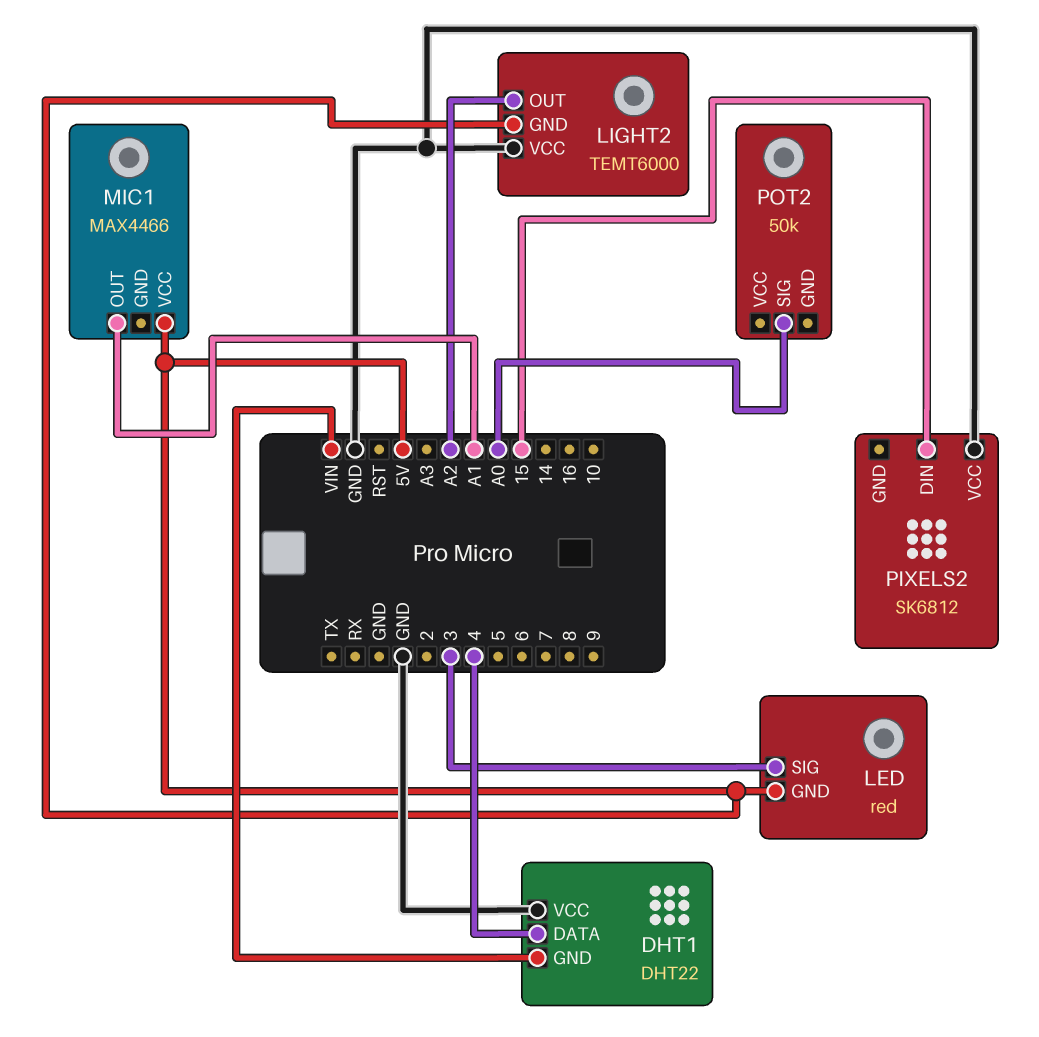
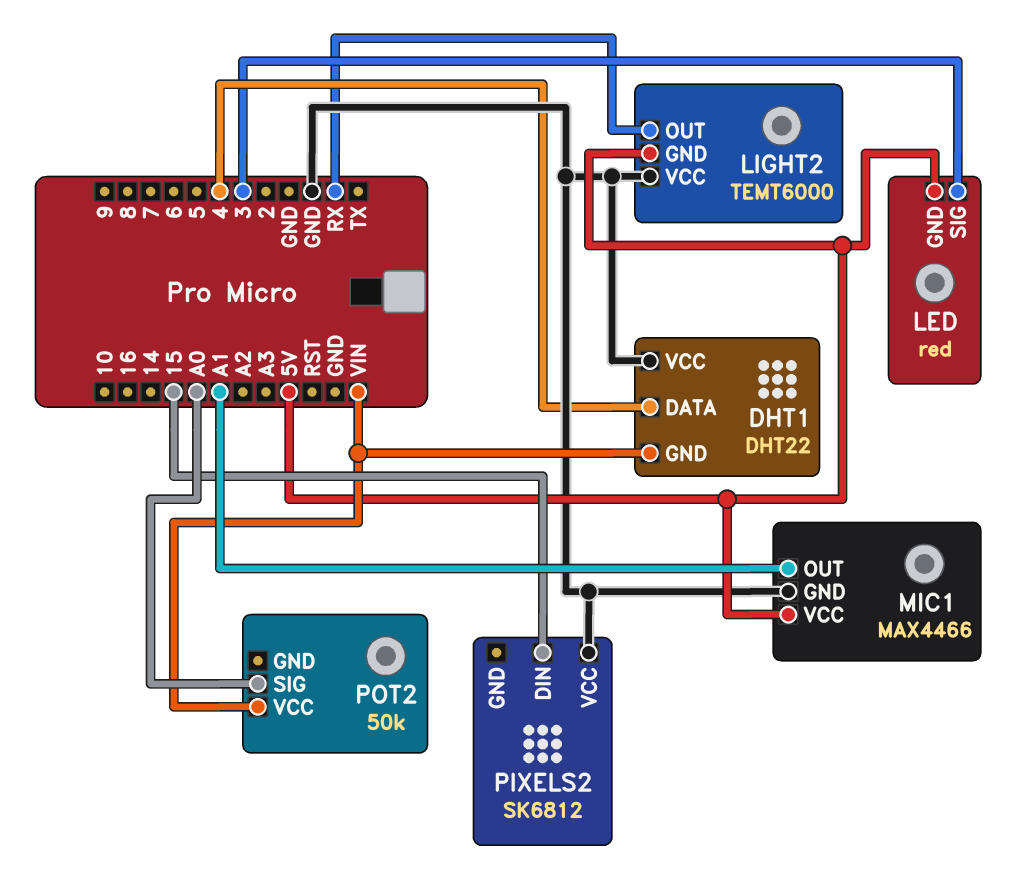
LIGHT2 pin OUT: A2 -> RX
MIC1 pin GND: none -> GND
POT2 pin VCC: none -> VIN

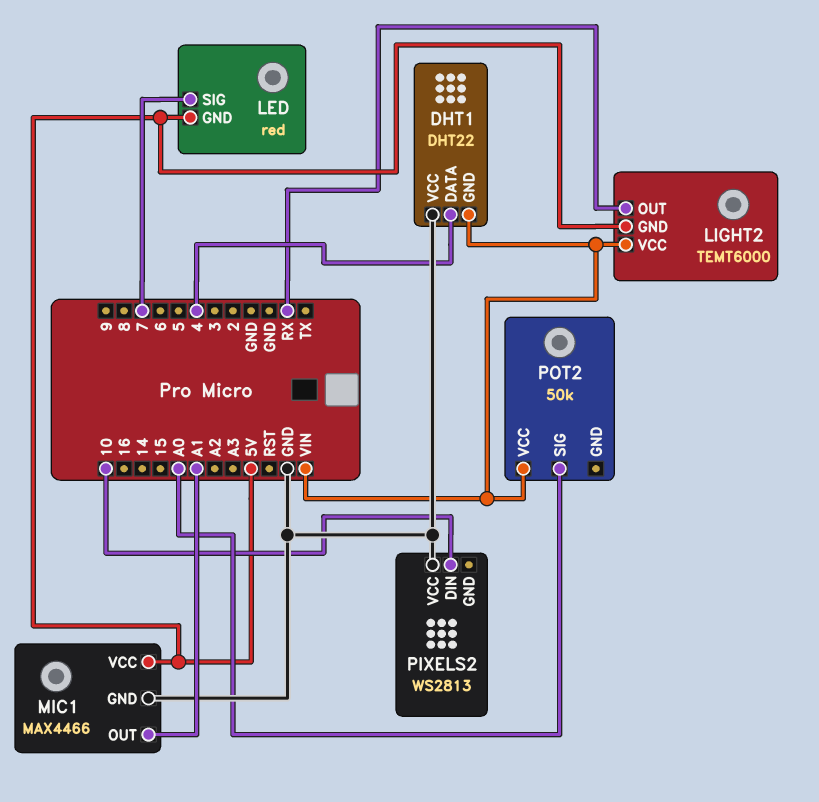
LED pin SIG: 3 -> 7
LIGHT2 pin VCC: GND -> VIN
PIXELS2: SK6812 -> WS2813
PIXELS2 pin DIN: 15 -> 10

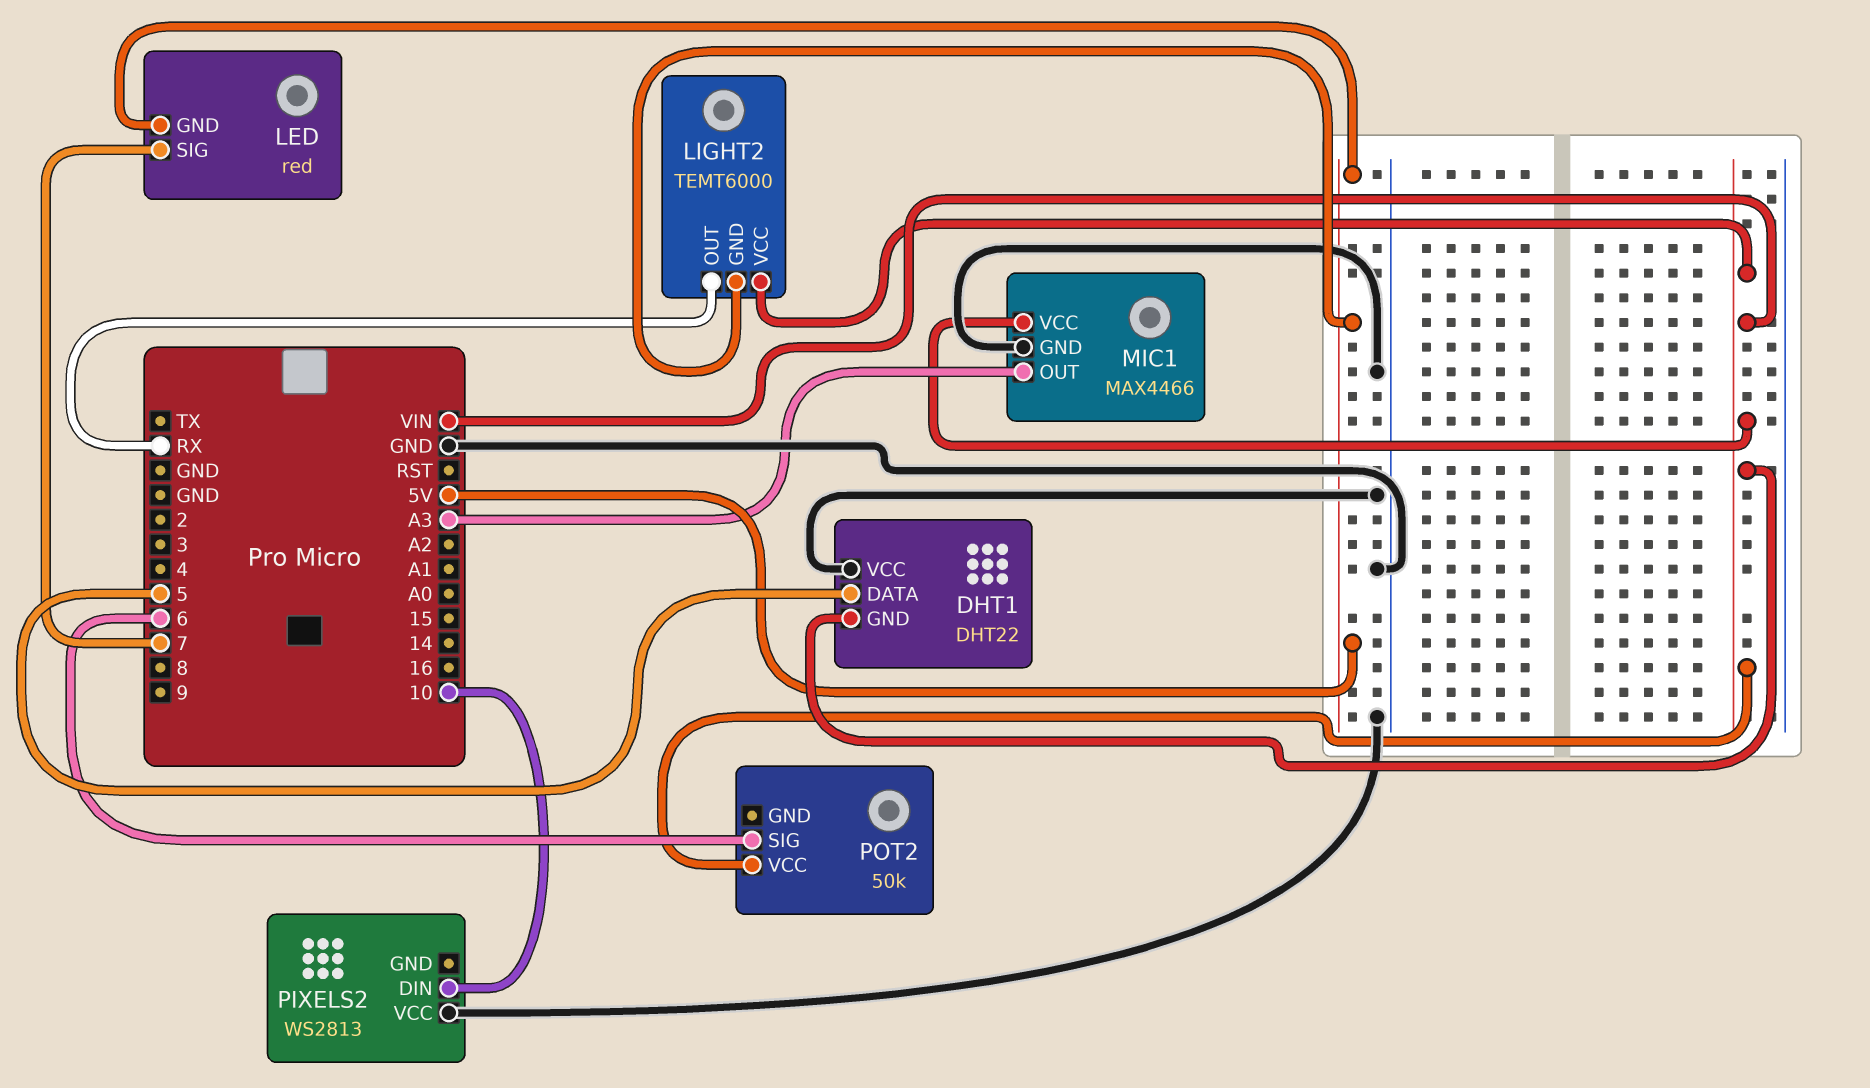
DHT1 pin DATA: 4 -> 5
MIC1 pin OUT: A1 -> A3
MIC1 pin VCC: 5V -> VIN
POT2 pin SIG: A0 -> 6

